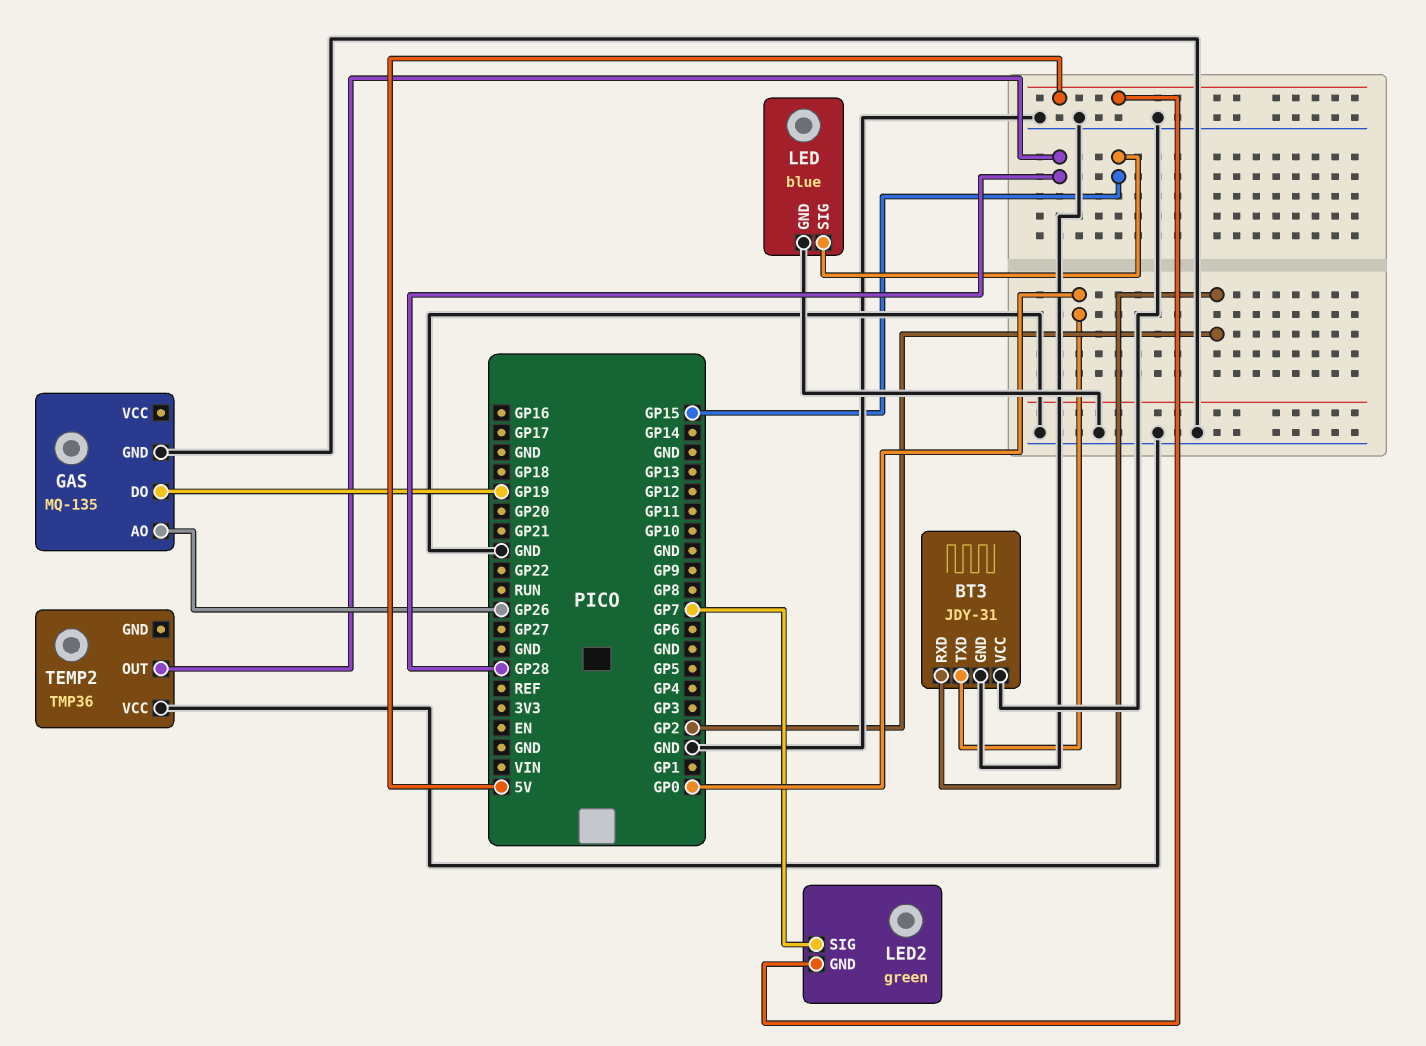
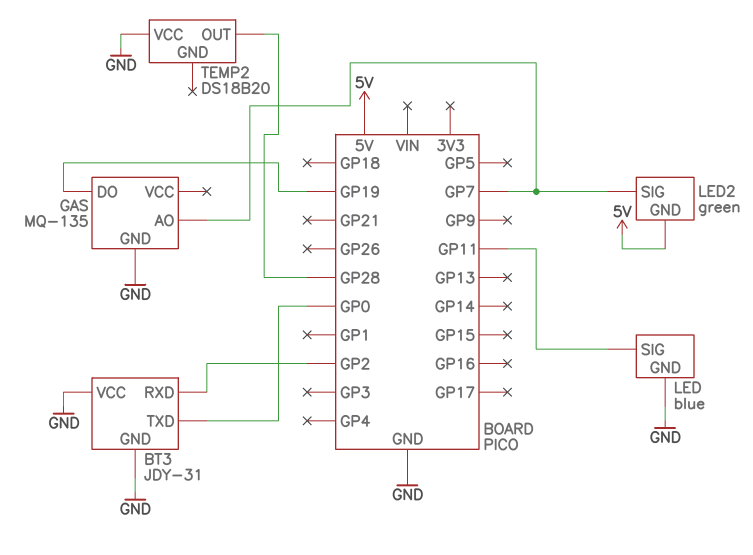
GAS pin AO: GP26 -> GP7
LED pin SIG: GP15 -> GP11
TEMP2: TMP36 -> DS18B20

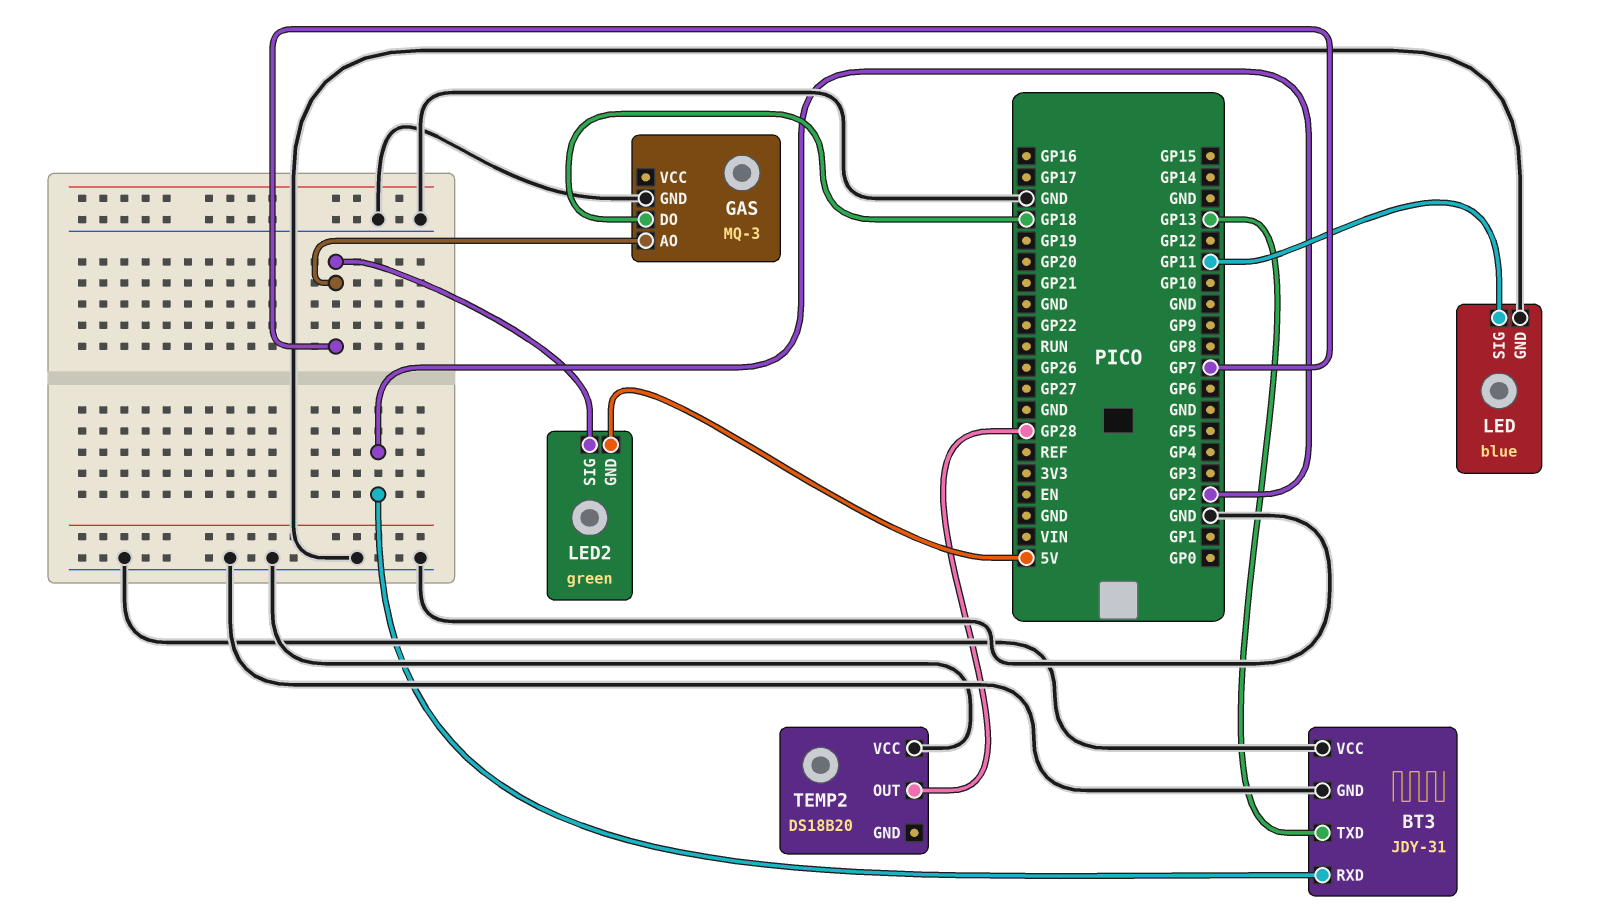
BT3 pin TXD: GP0 -> GP13
GAS: MQ-135 -> MQ-3
GAS pin DO: GP19 -> GP18

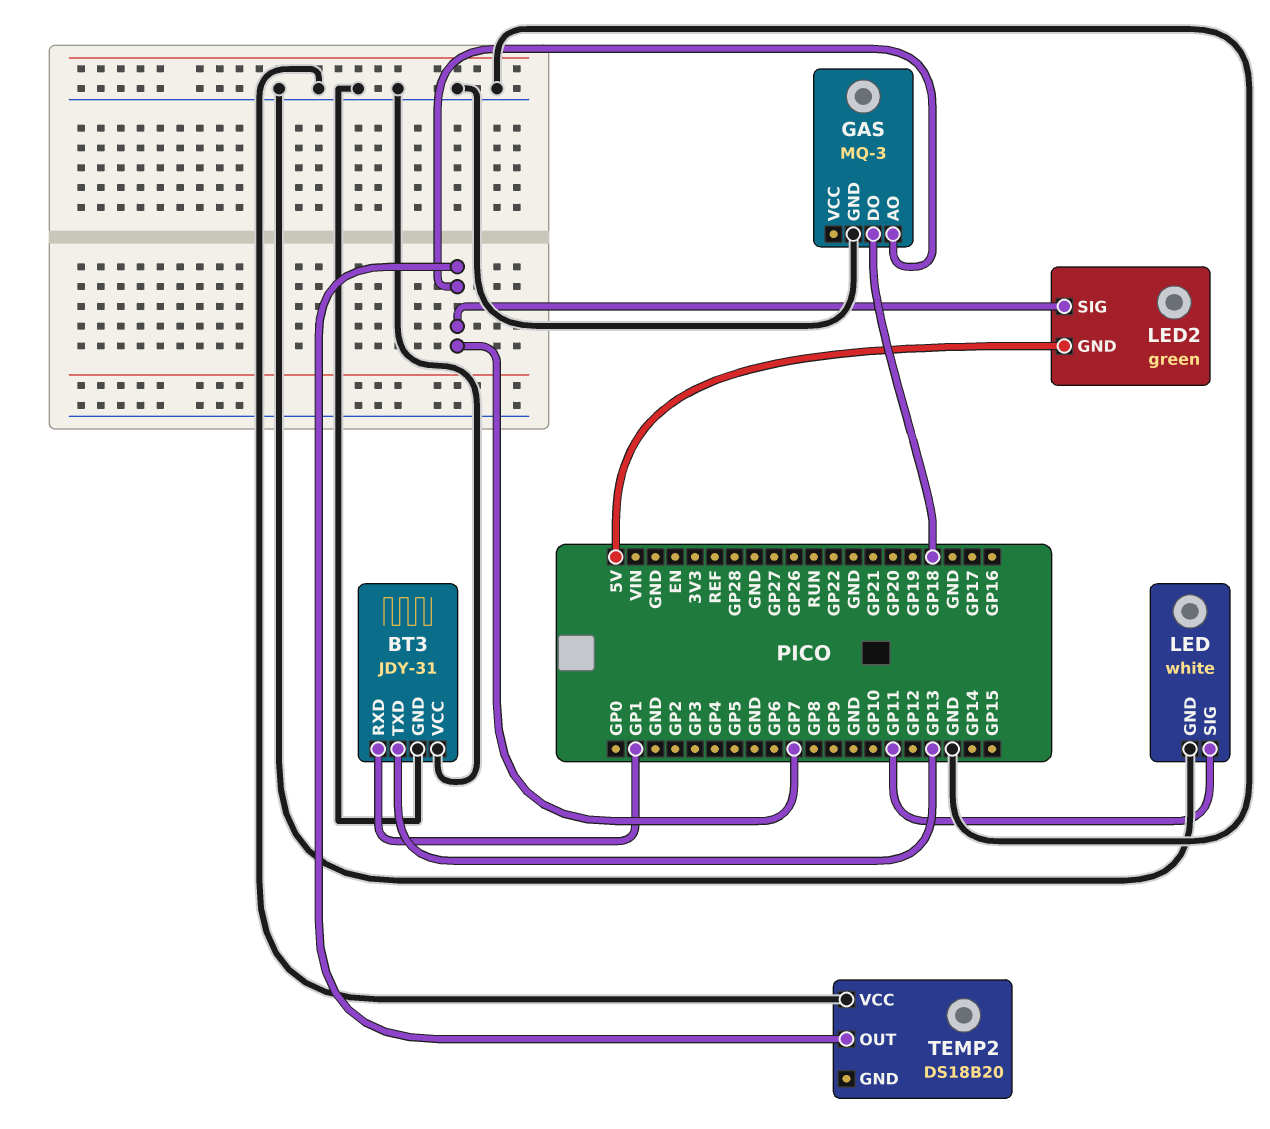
BT3 pin RXD: GP2 -> GP1
LED: blue -> white
TEMP2 pin OUT: GP28 -> GP7

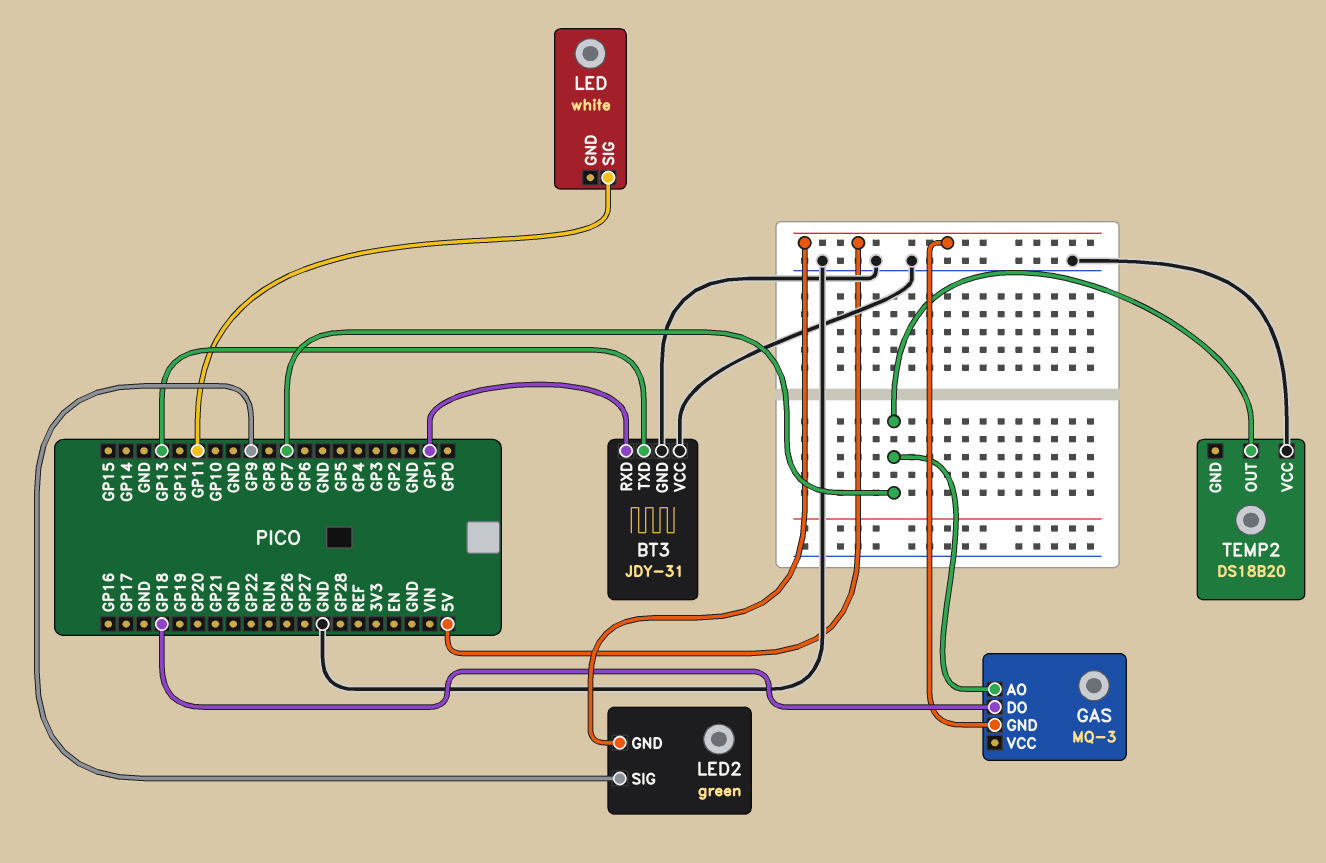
GAS pin GND: GND -> 5V
LED pin GND: GND -> none
LED2 pin SIG: GP7 -> GP9

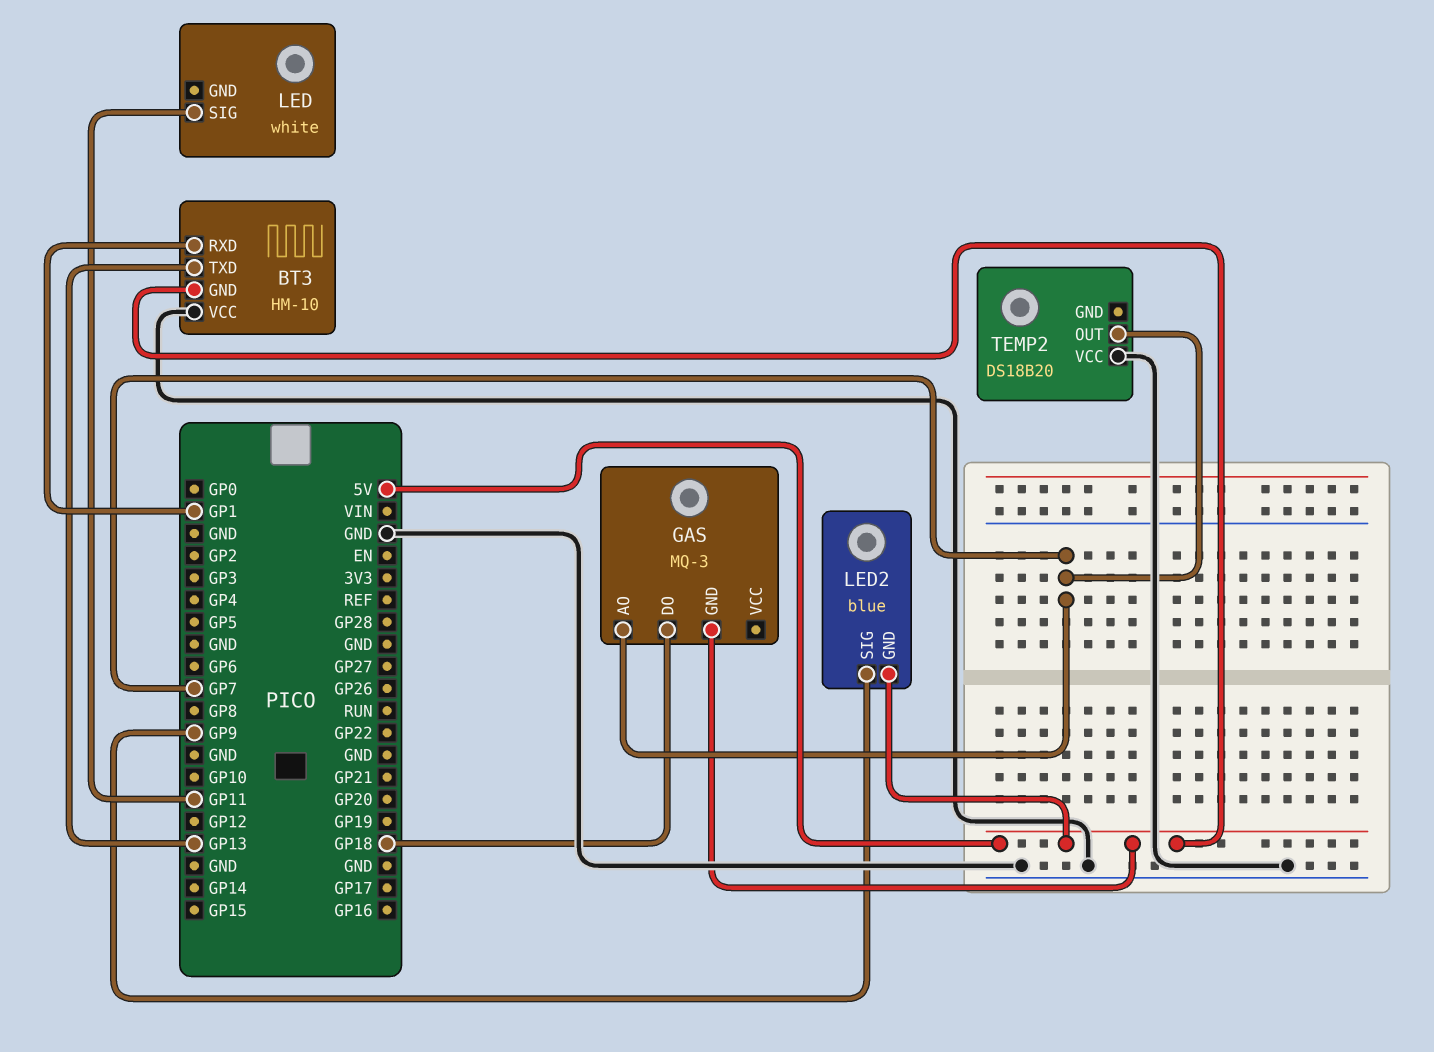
BT3: JDY-31 -> HM-10
BT3 pin GND: GND -> 5V
LED2: green -> blue

